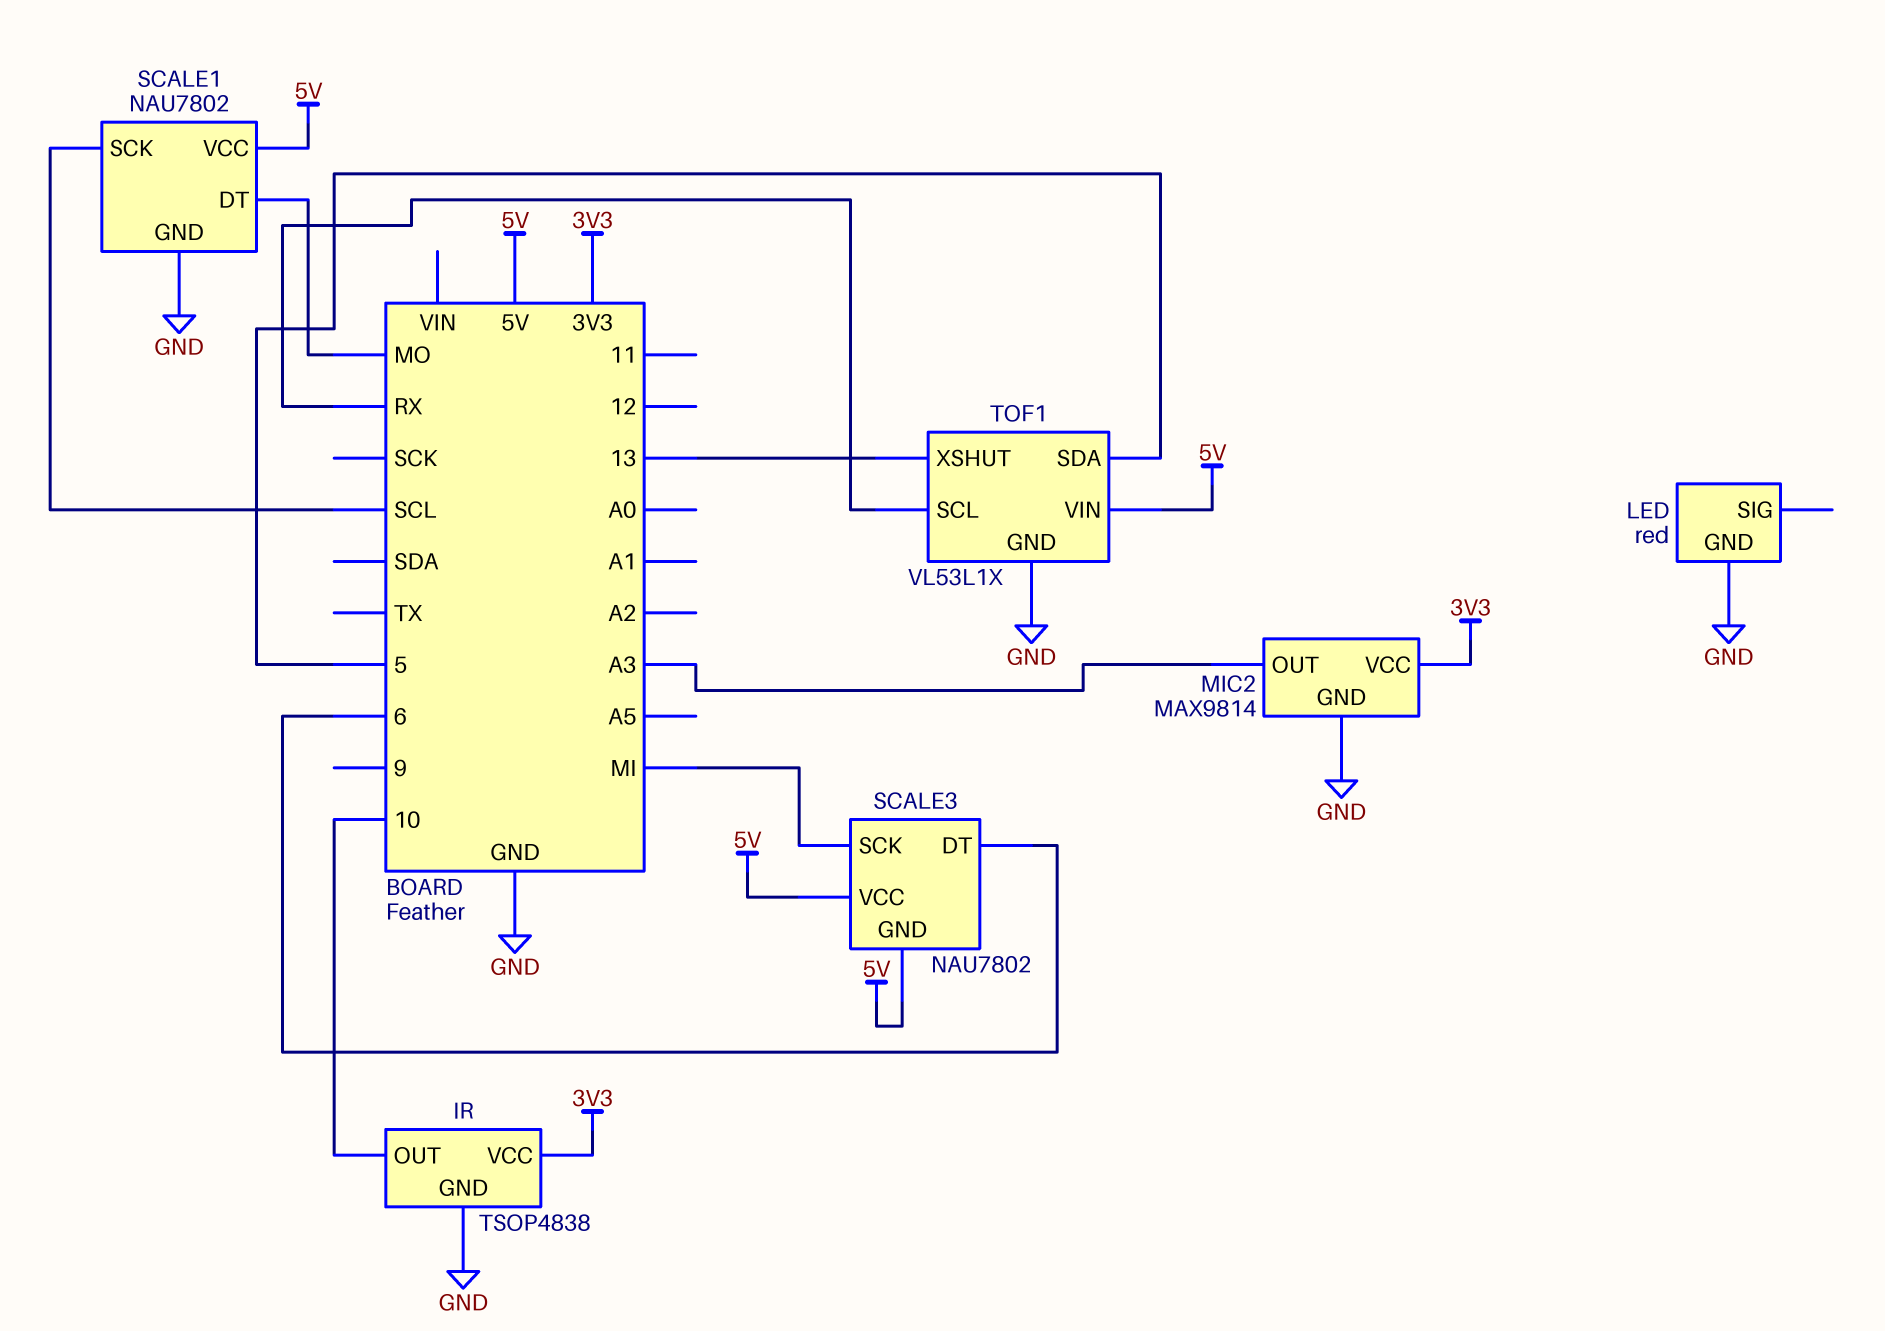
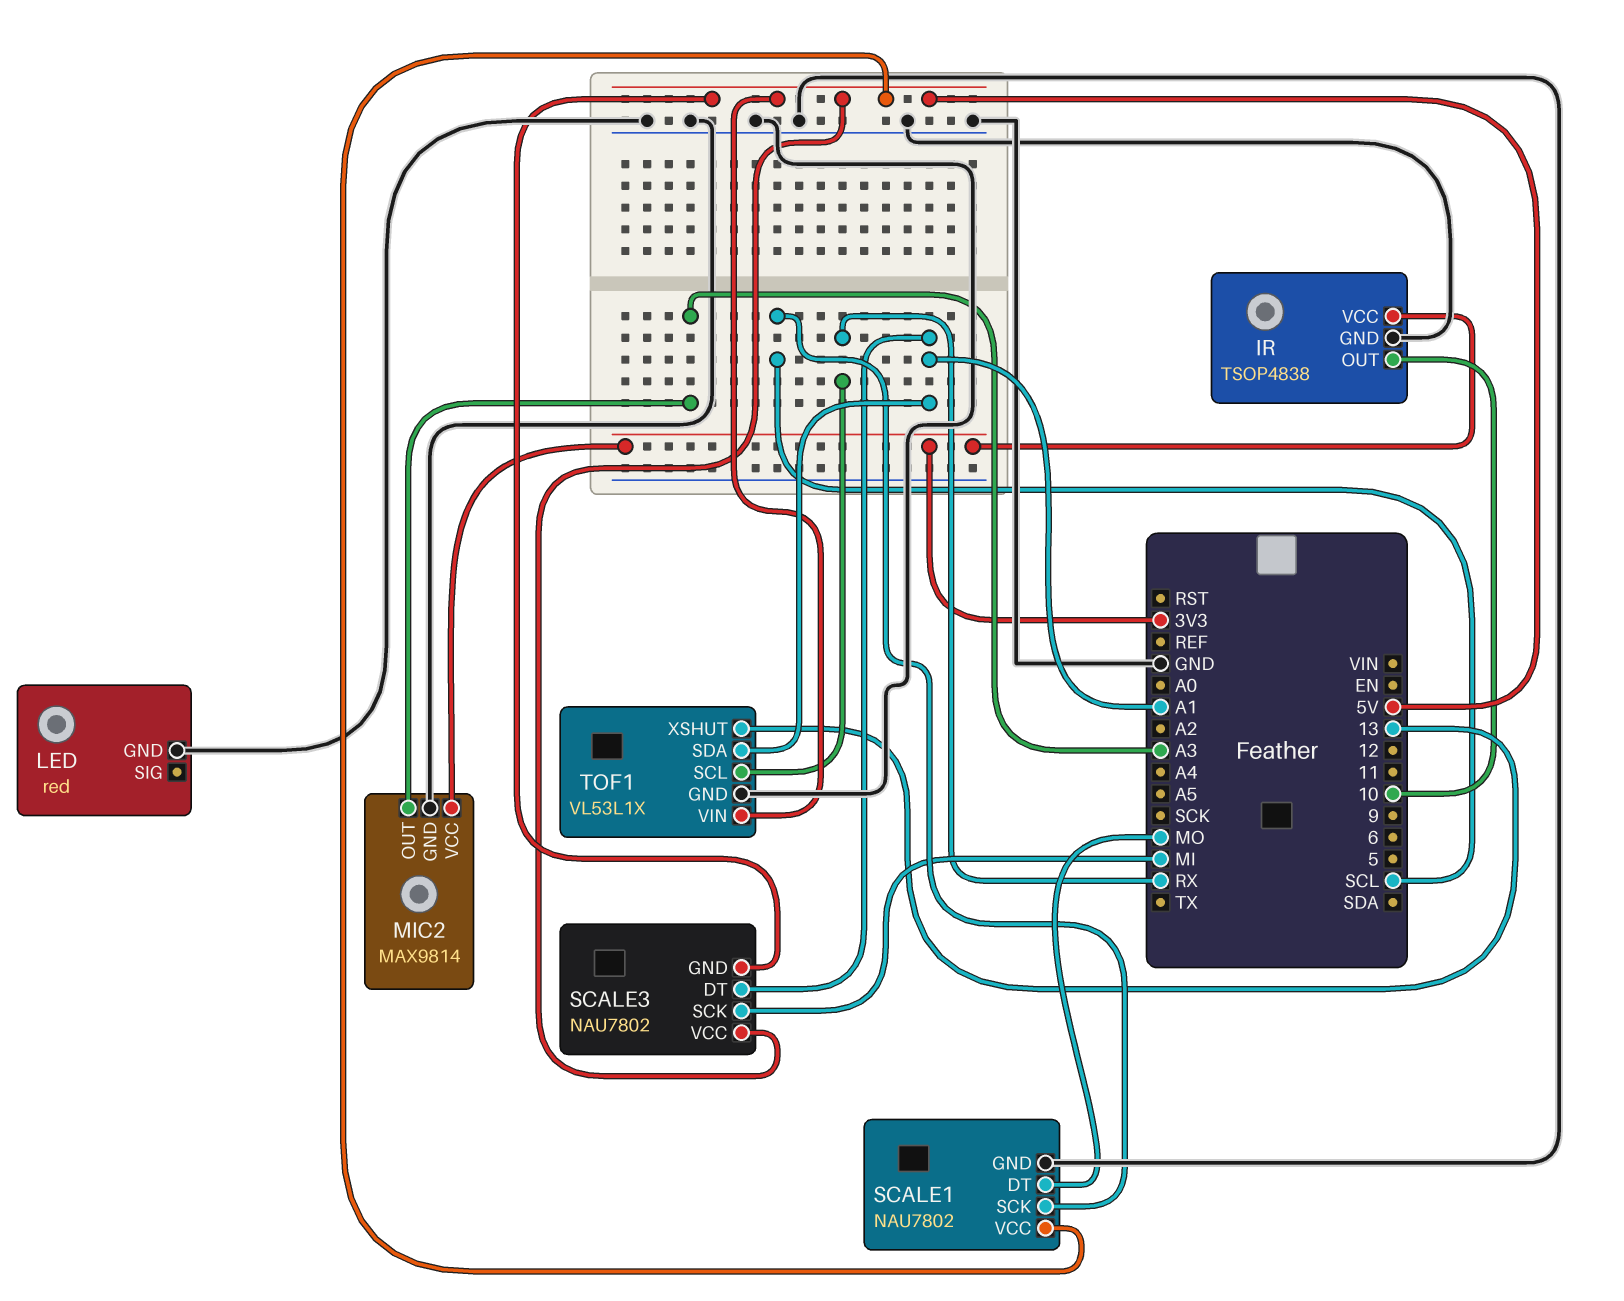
SCALE3 pin DT: 6 -> A1
TOF1 pin SDA: 5 -> A1

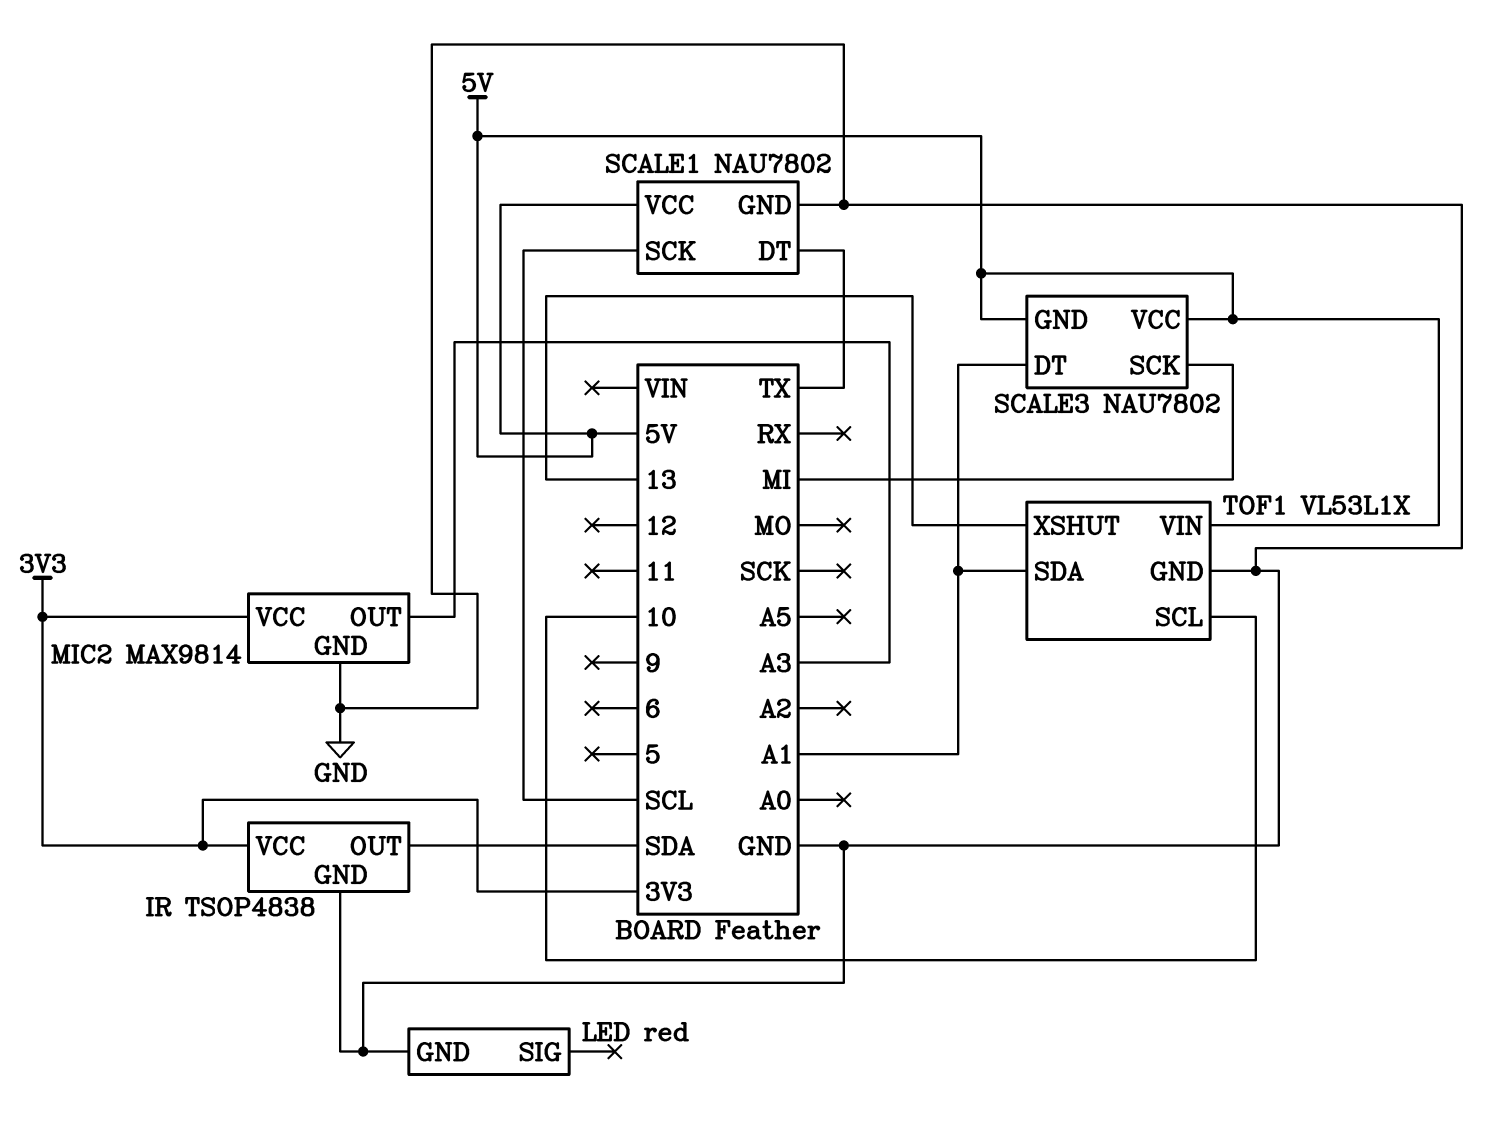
IR pin OUT: 10 -> SDA
SCALE1 pin DT: MO -> TX
TOF1 pin SCL: RX -> 10

